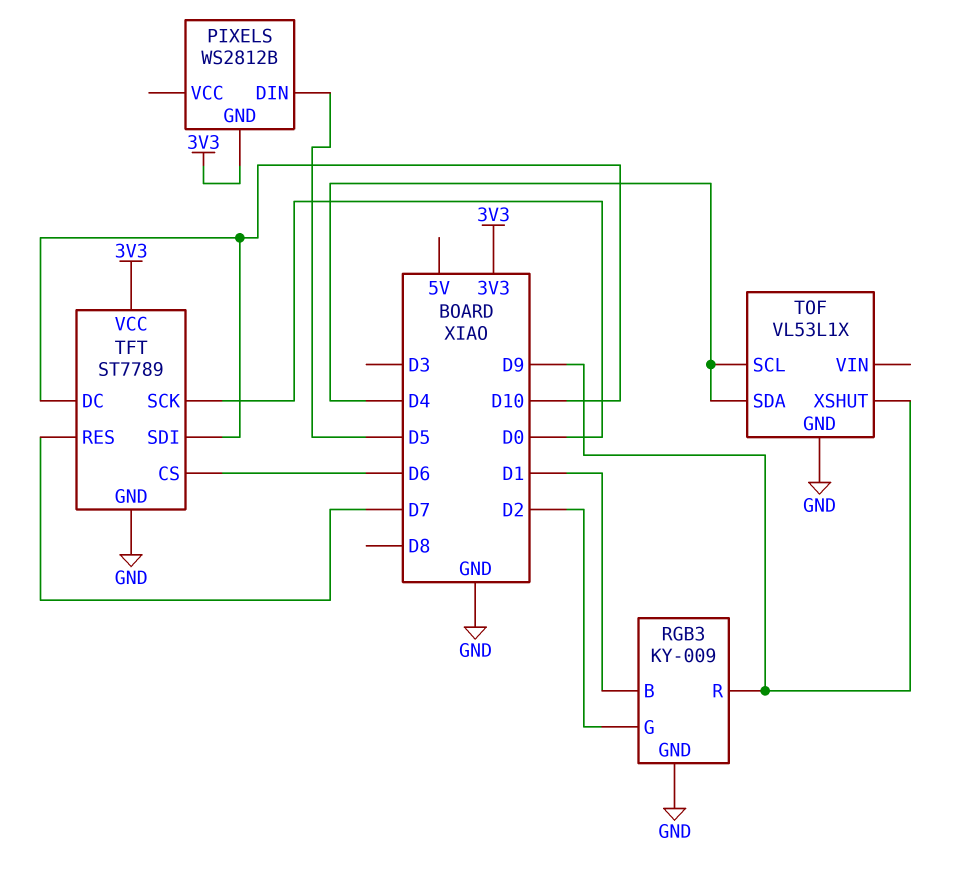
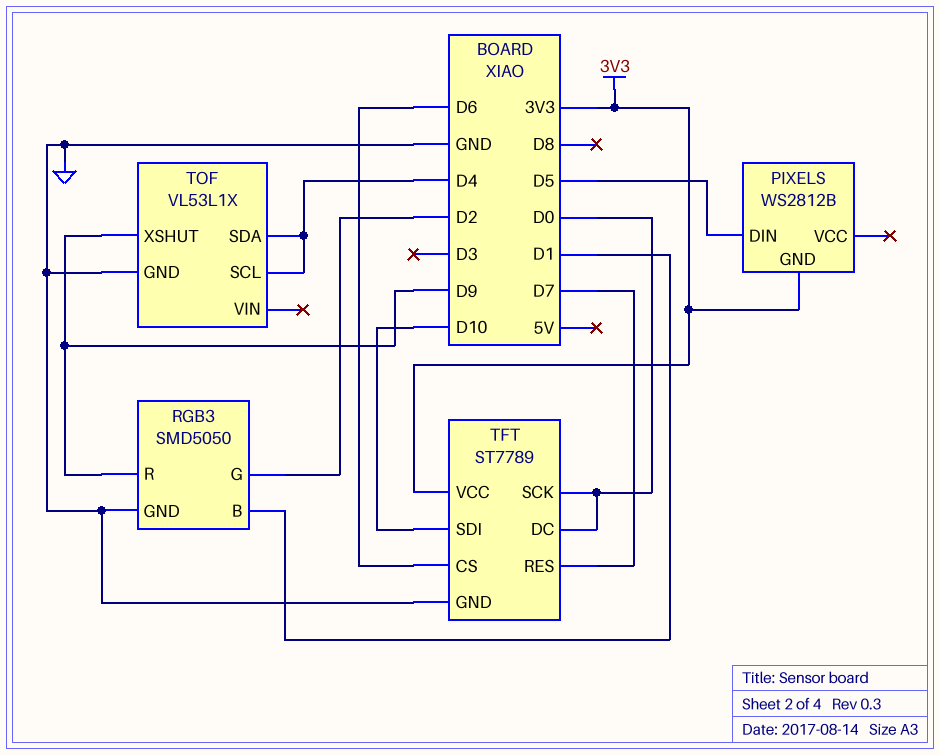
RGB3: KY-009 -> SMD5050
TFT pin DC: D10 -> D0

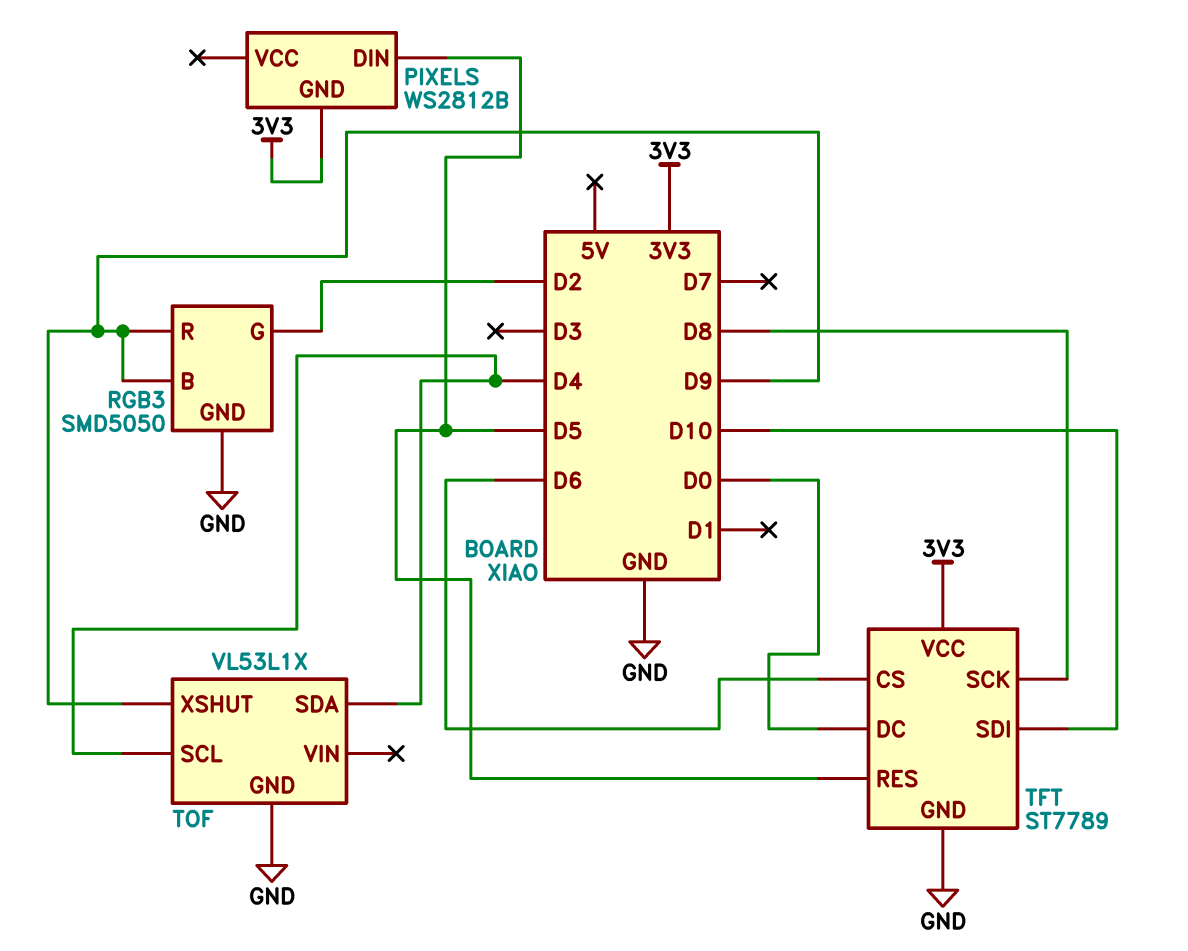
RGB3 pin B: D1 -> D9
TFT pin RES: D7 -> D5
TFT pin SCK: D0 -> D8

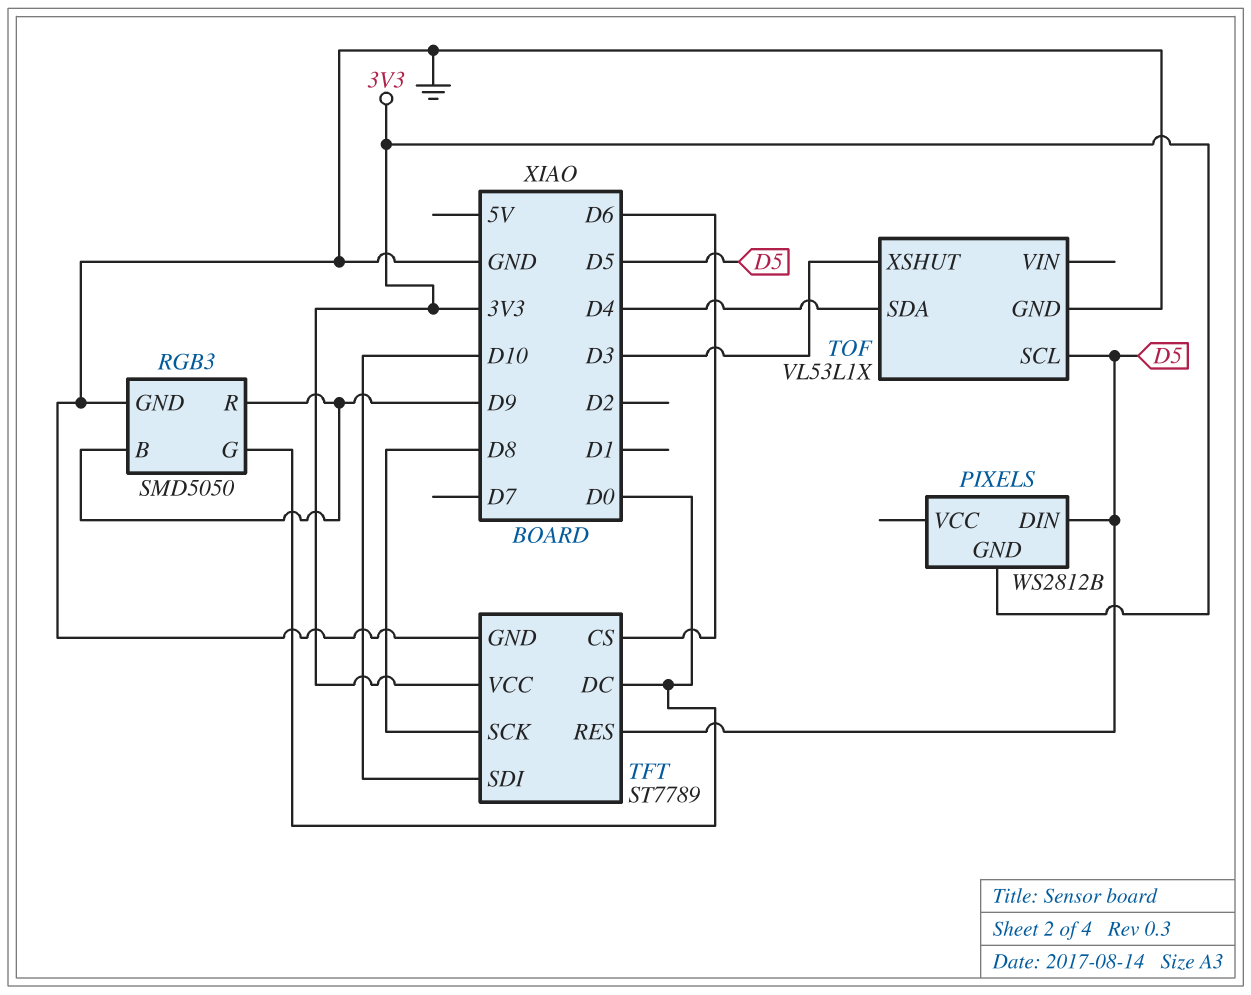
RGB3 pin G: D2 -> D0
TOF pin SCL: D4 -> D5
TOF pin XSHUT: D9 -> D3

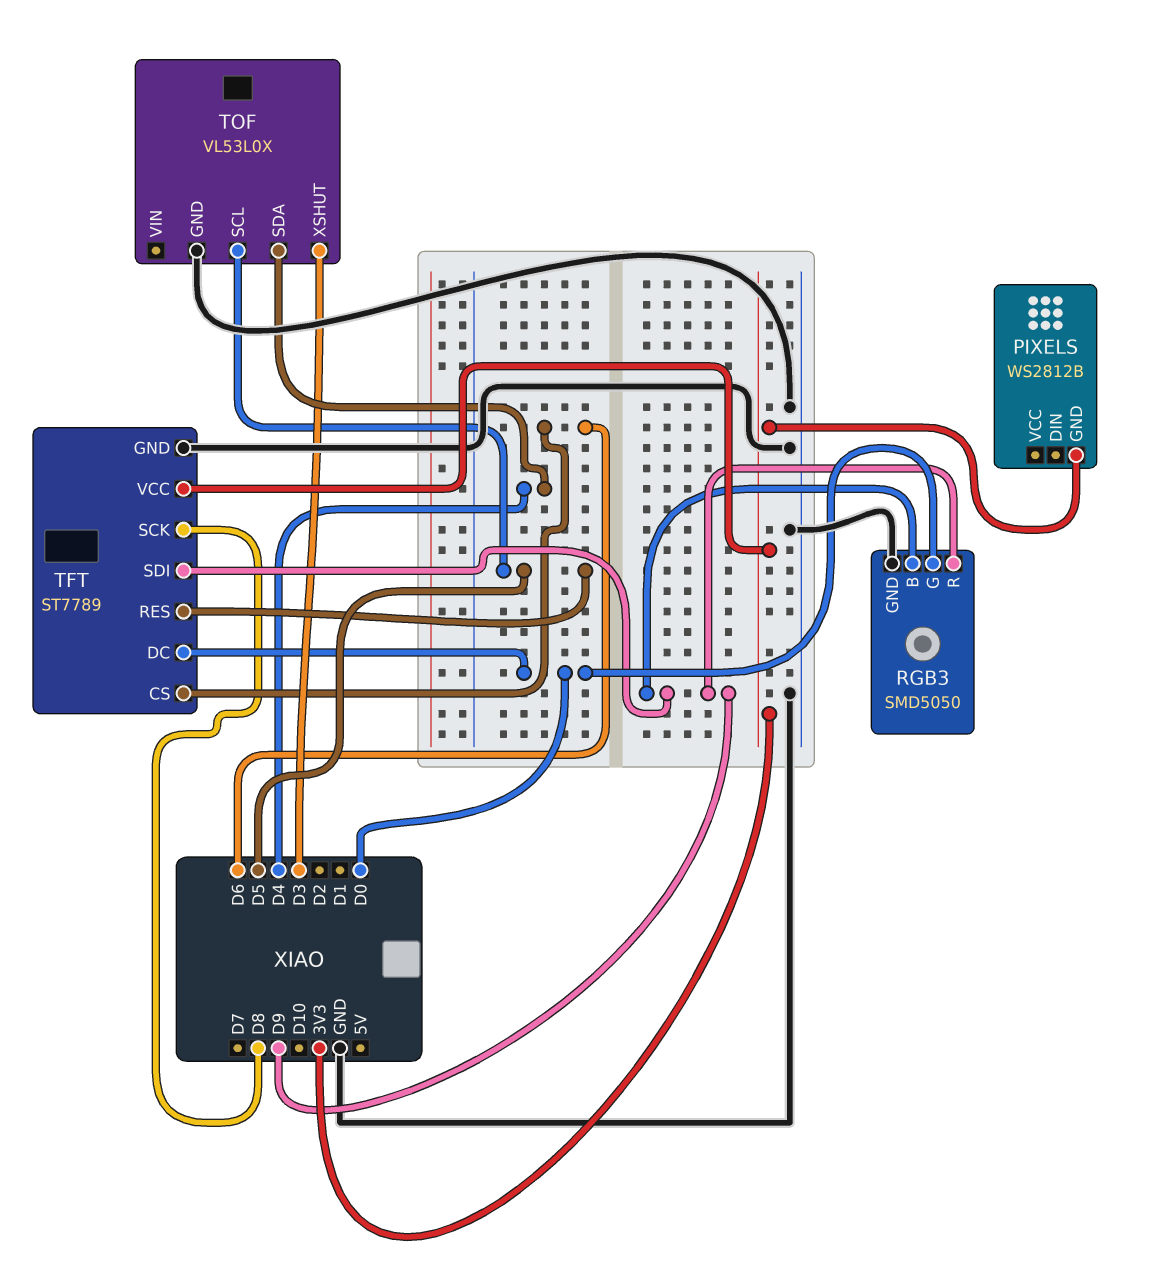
PIXELS pin DIN: D5 -> none
TFT pin SDI: D10 -> D9
TOF: VL53L1X -> VL53L0X

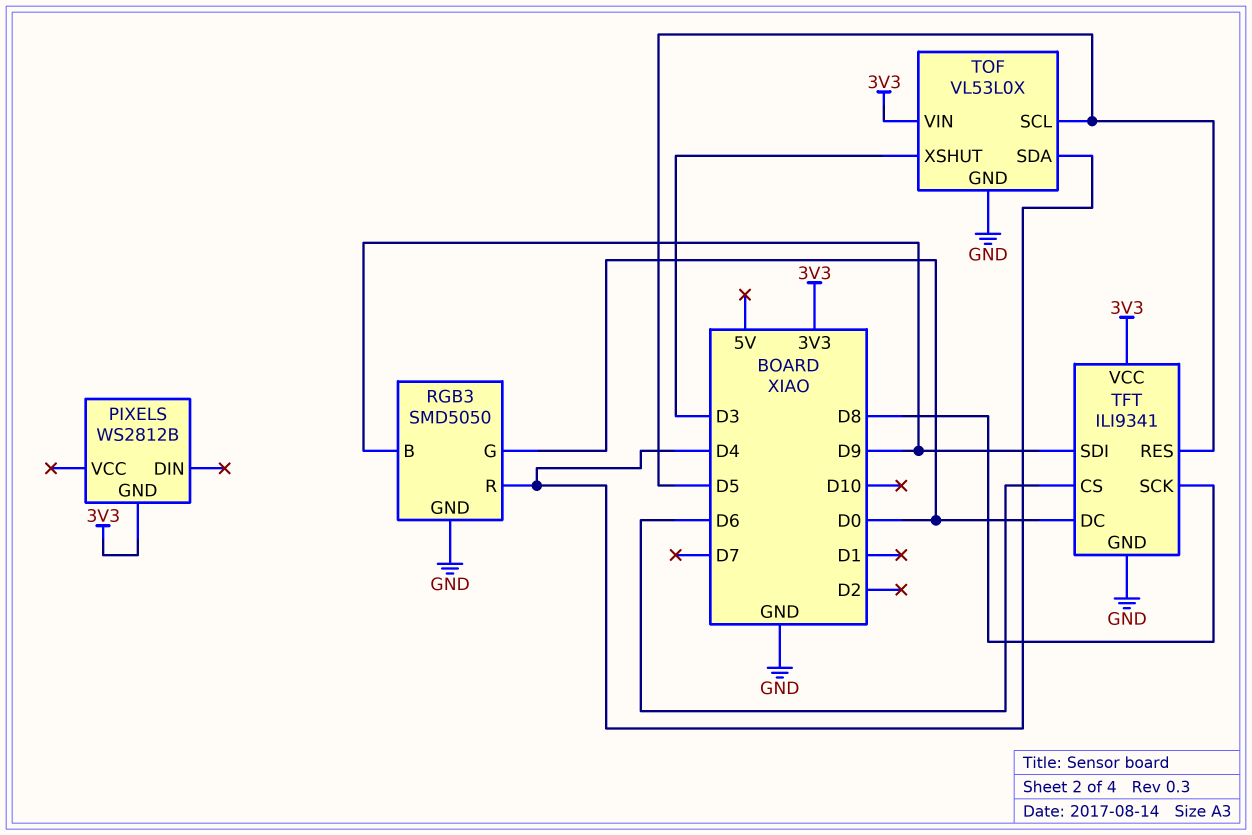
RGB3 pin R: D9 -> D4
TFT: ST7789 -> ILI9341
TOF pin VIN: none -> 3V3

